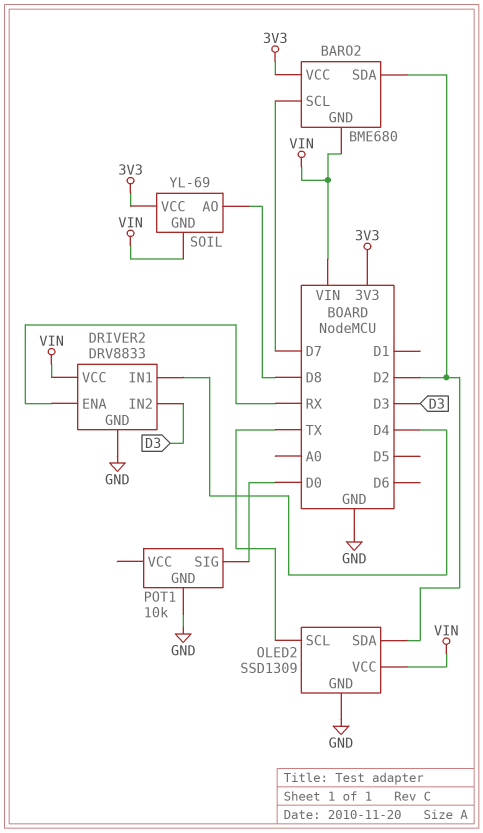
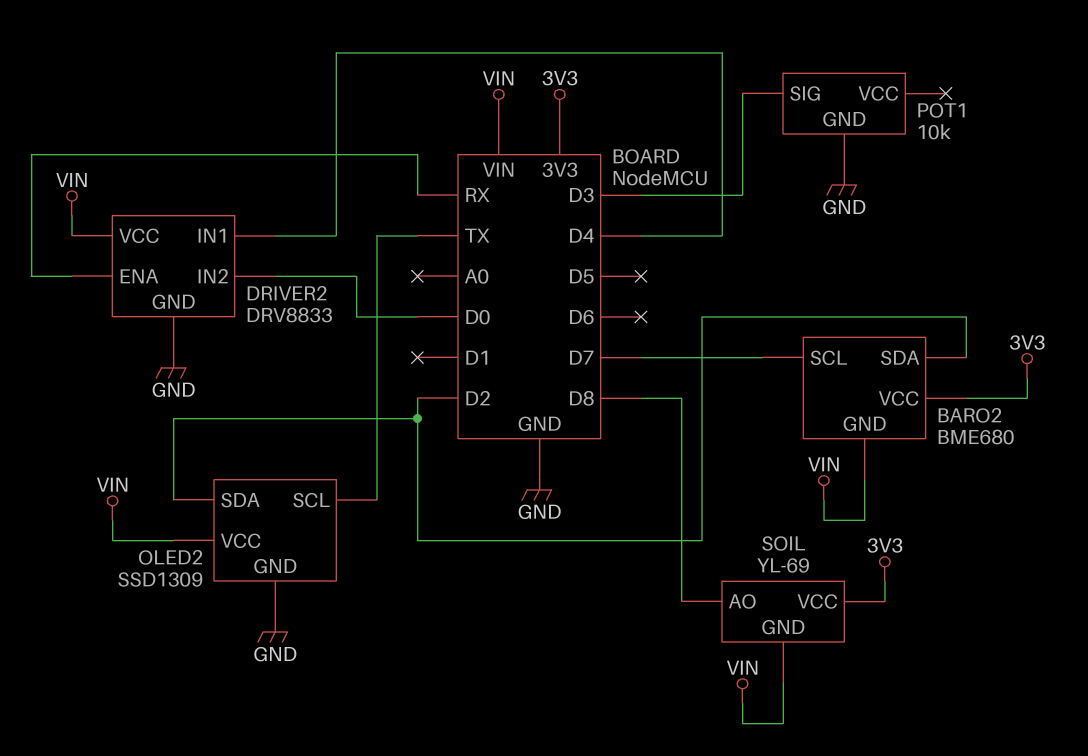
DRIVER2 pin IN2: D3 -> D0
POT1 pin SIG: D0 -> D3

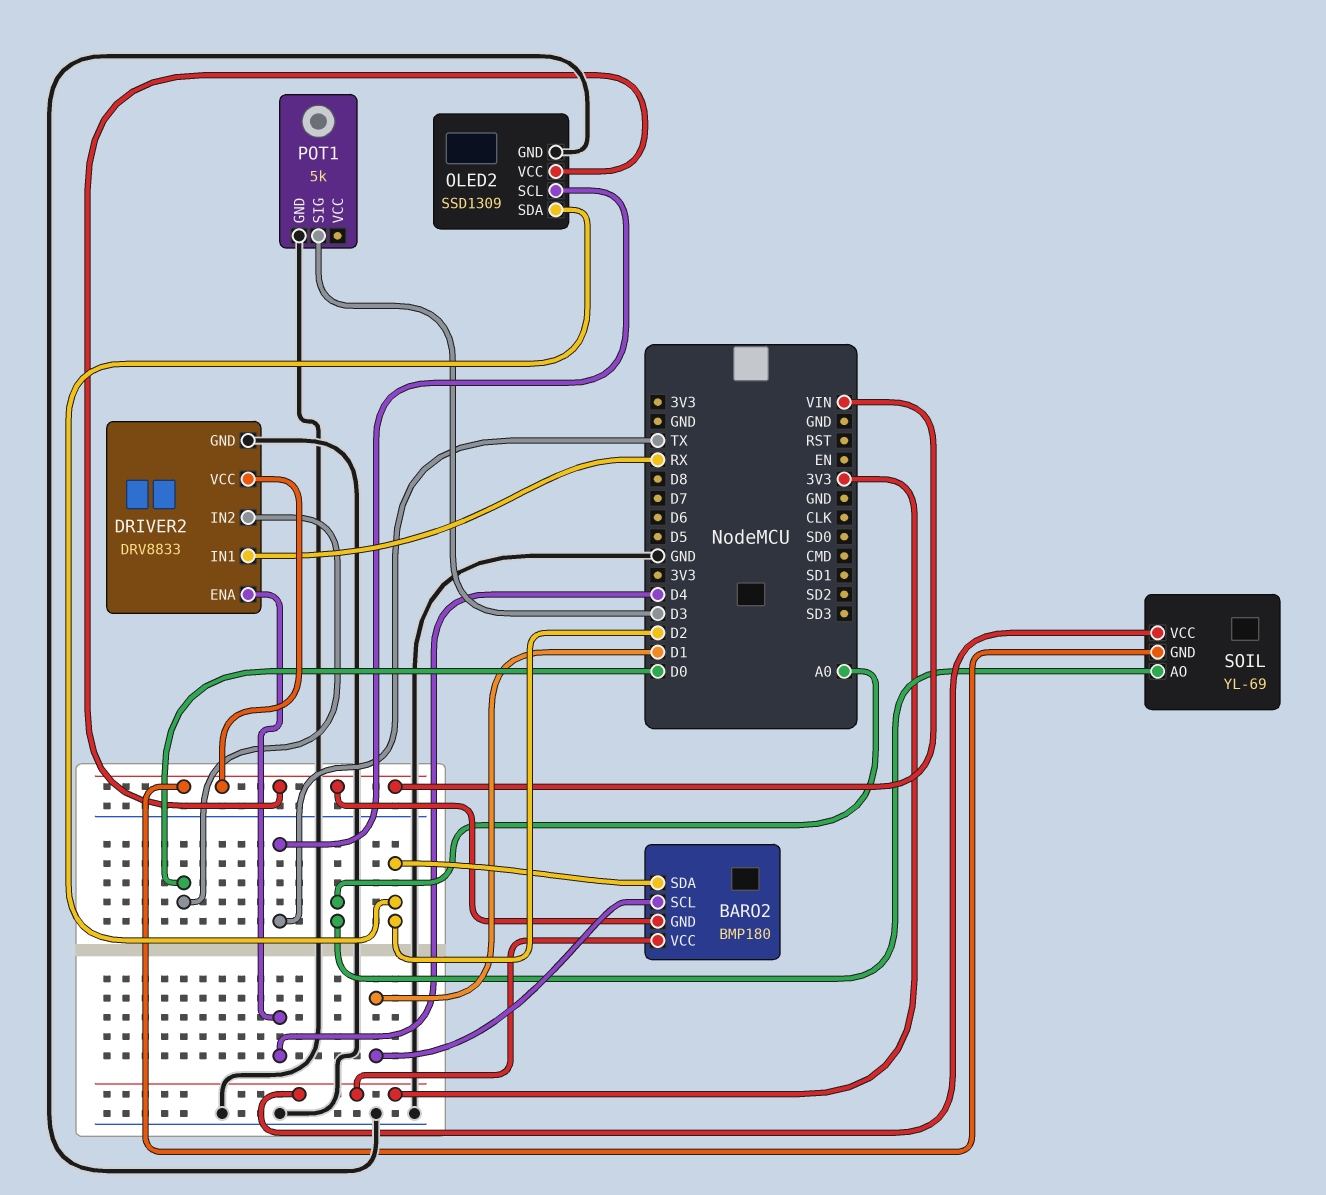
BARO2: BME680 -> BMP180
BARO2 pin SCL: D7 -> D1
DRIVER2 pin ENA: RX -> D4
DRIVER2 pin IN1: D4 -> RX
POT1: 10k -> 5k
SOIL pin AO: D8 -> A0

